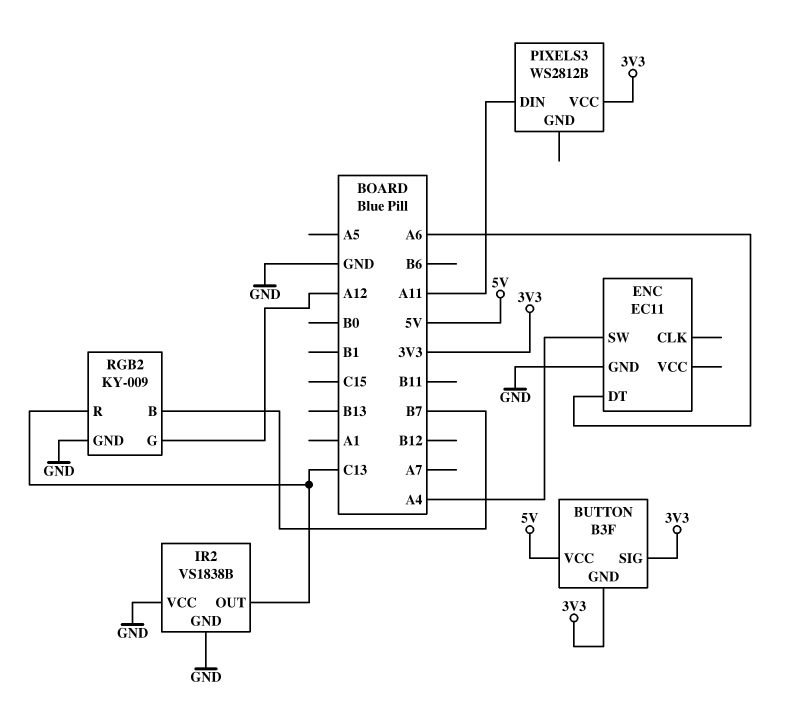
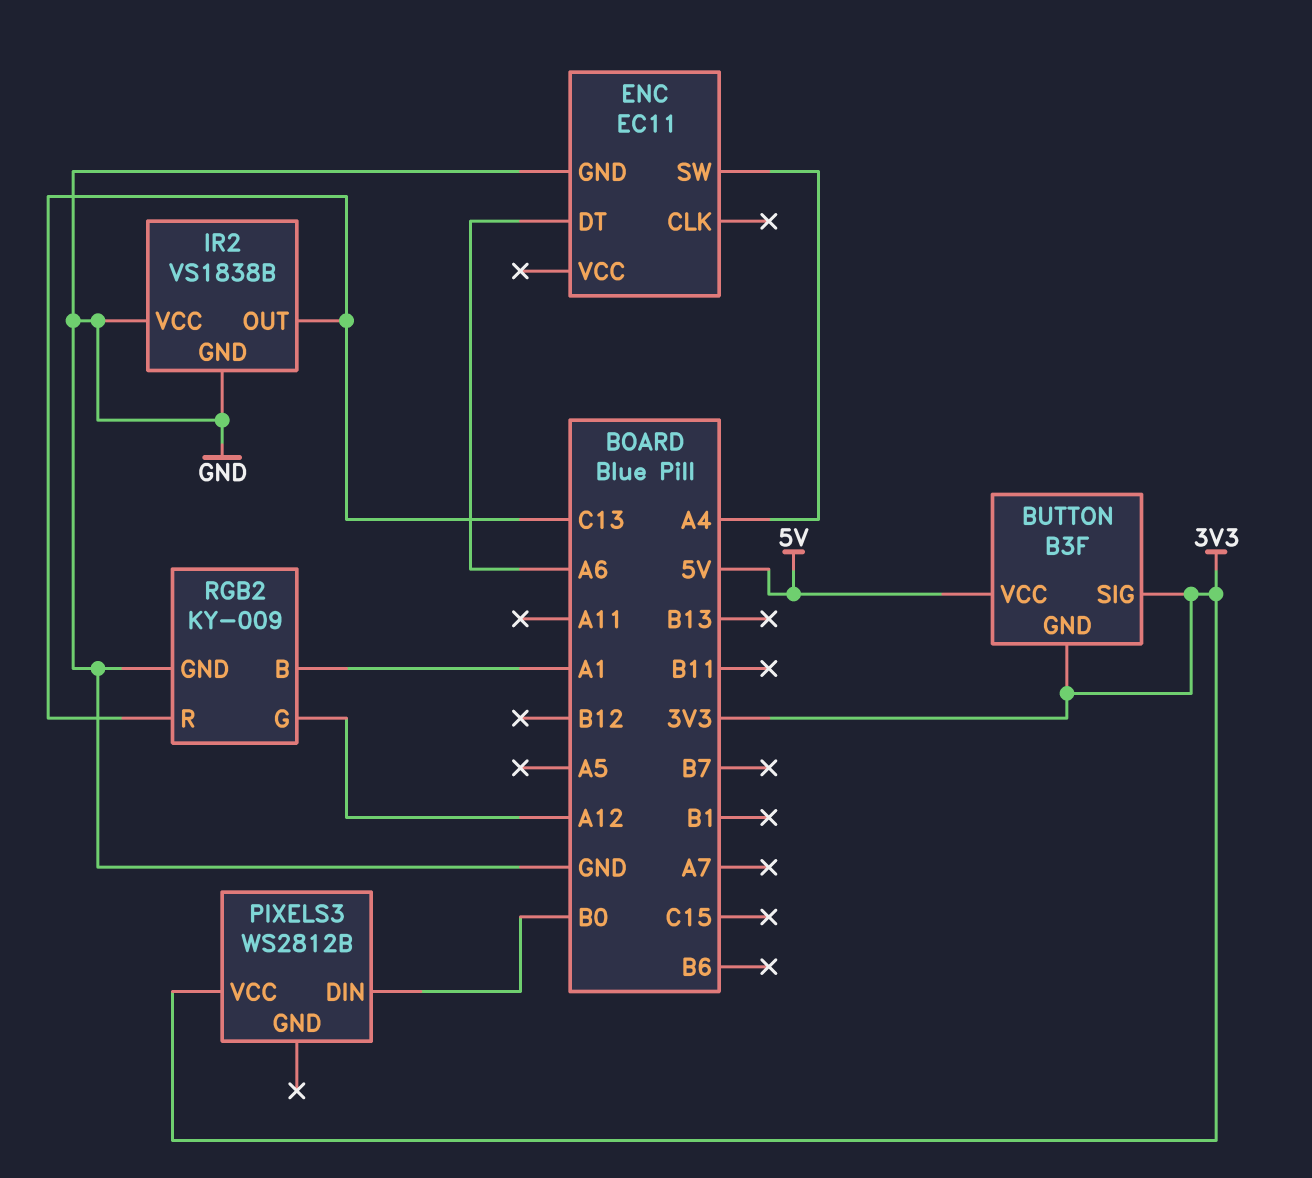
PIXELS3 pin DIN: A11 -> B0
RGB2 pin B: B7 -> A1

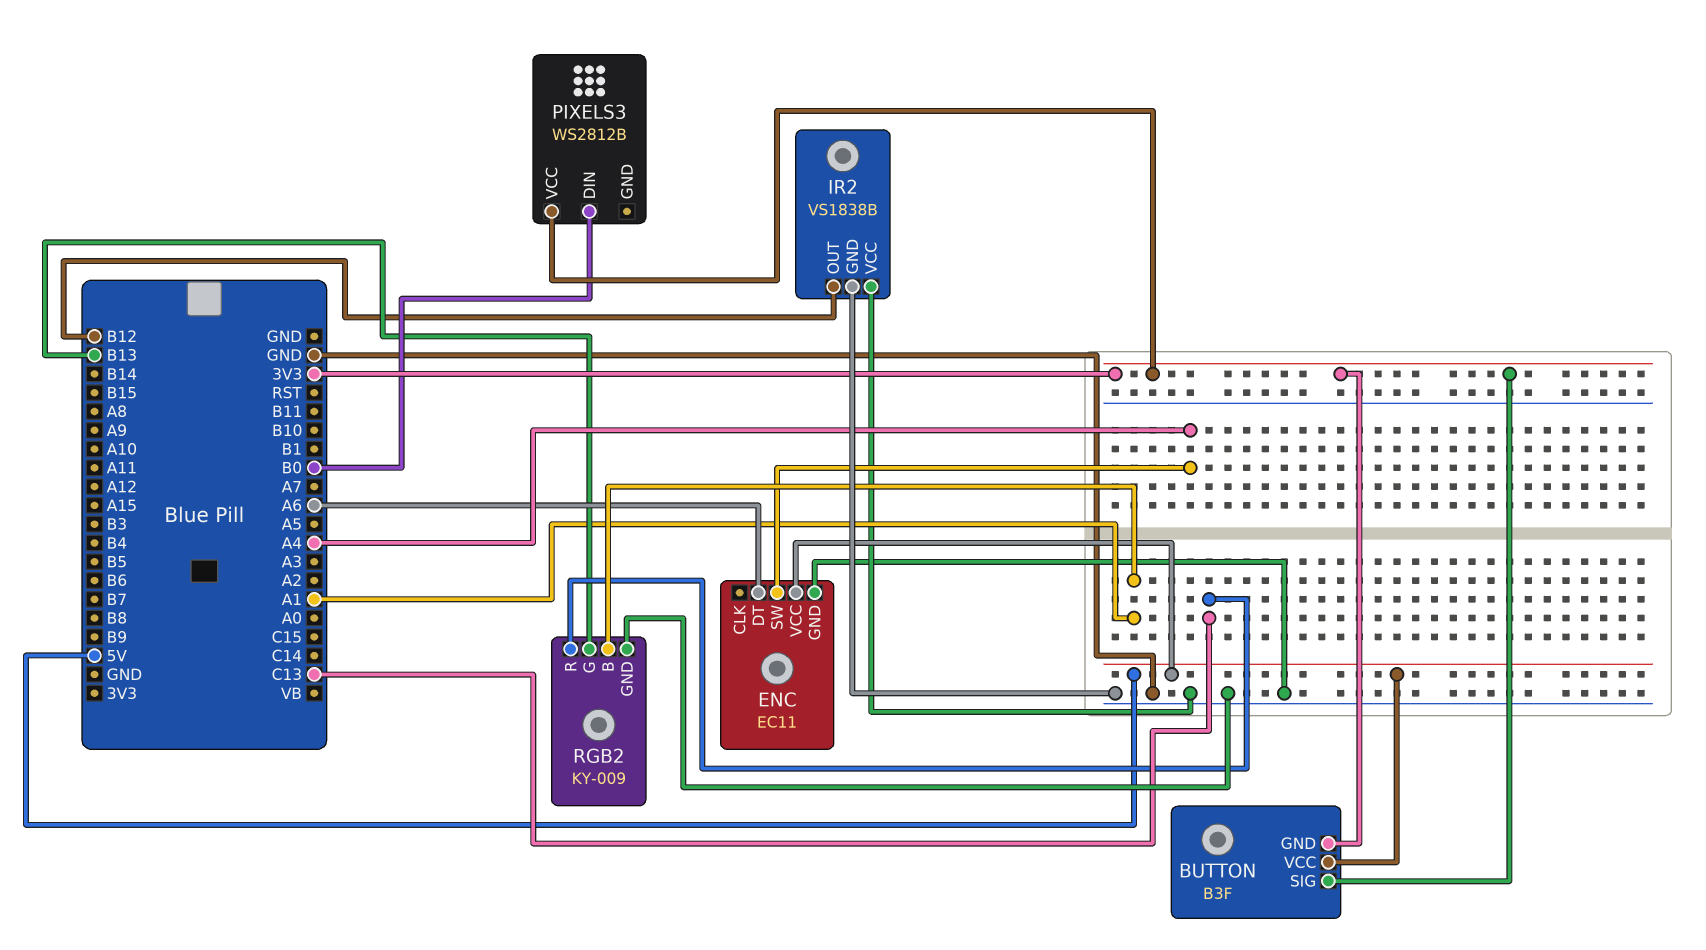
ENC pin VCC: none -> 5V
IR2 pin OUT: C13 -> B12
RGB2 pin G: A12 -> B13

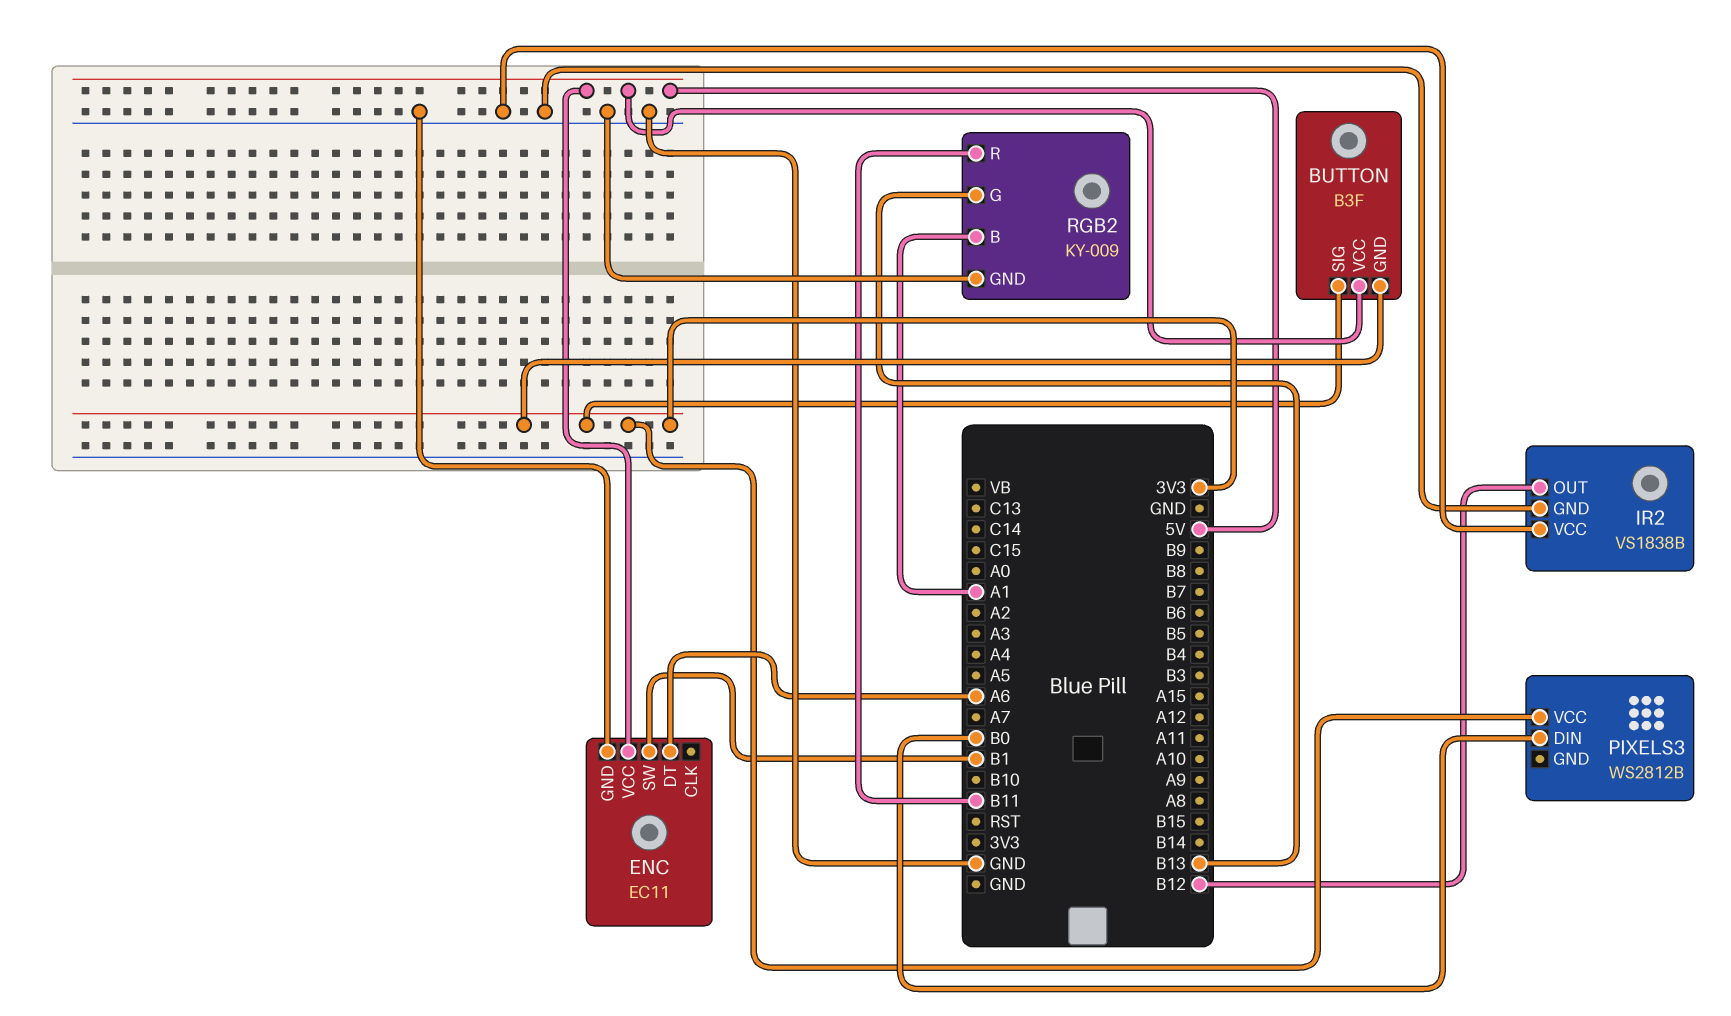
ENC pin SW: A4 -> B1
RGB2 pin R: C13 -> B11

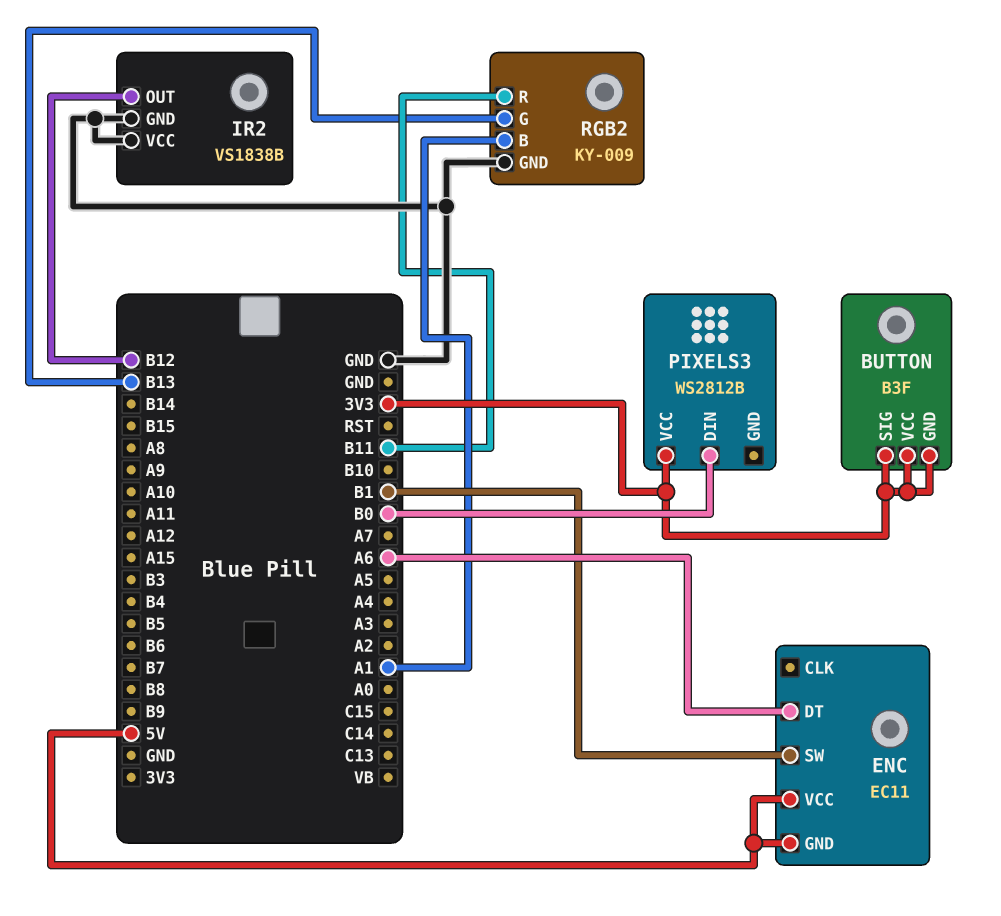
BUTTON pin VCC: 5V -> 3V3
ENC pin GND: GND -> 5V

